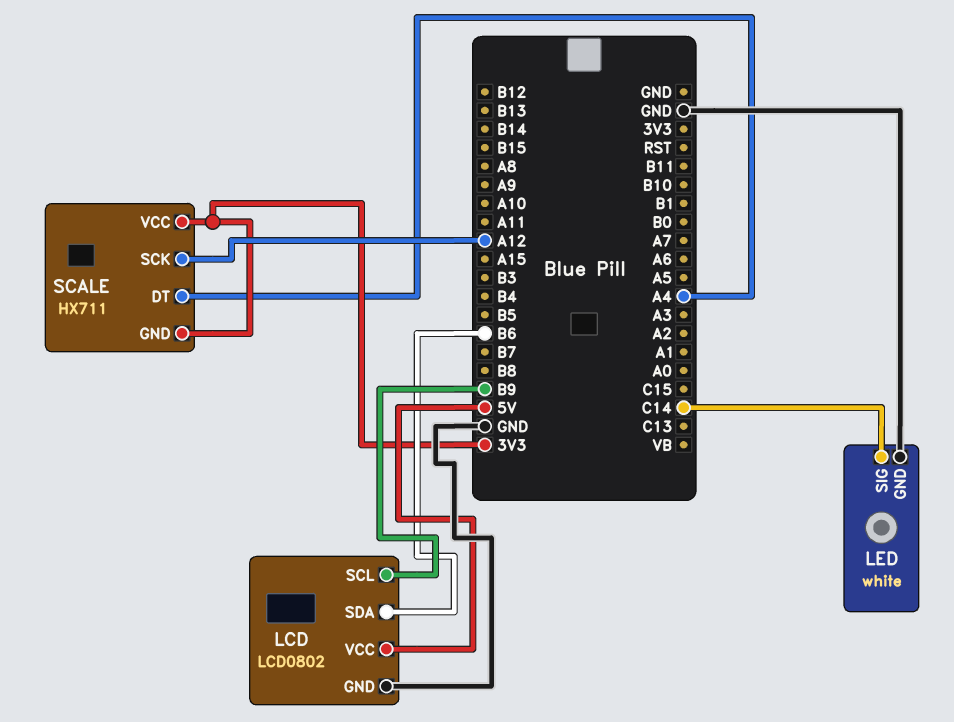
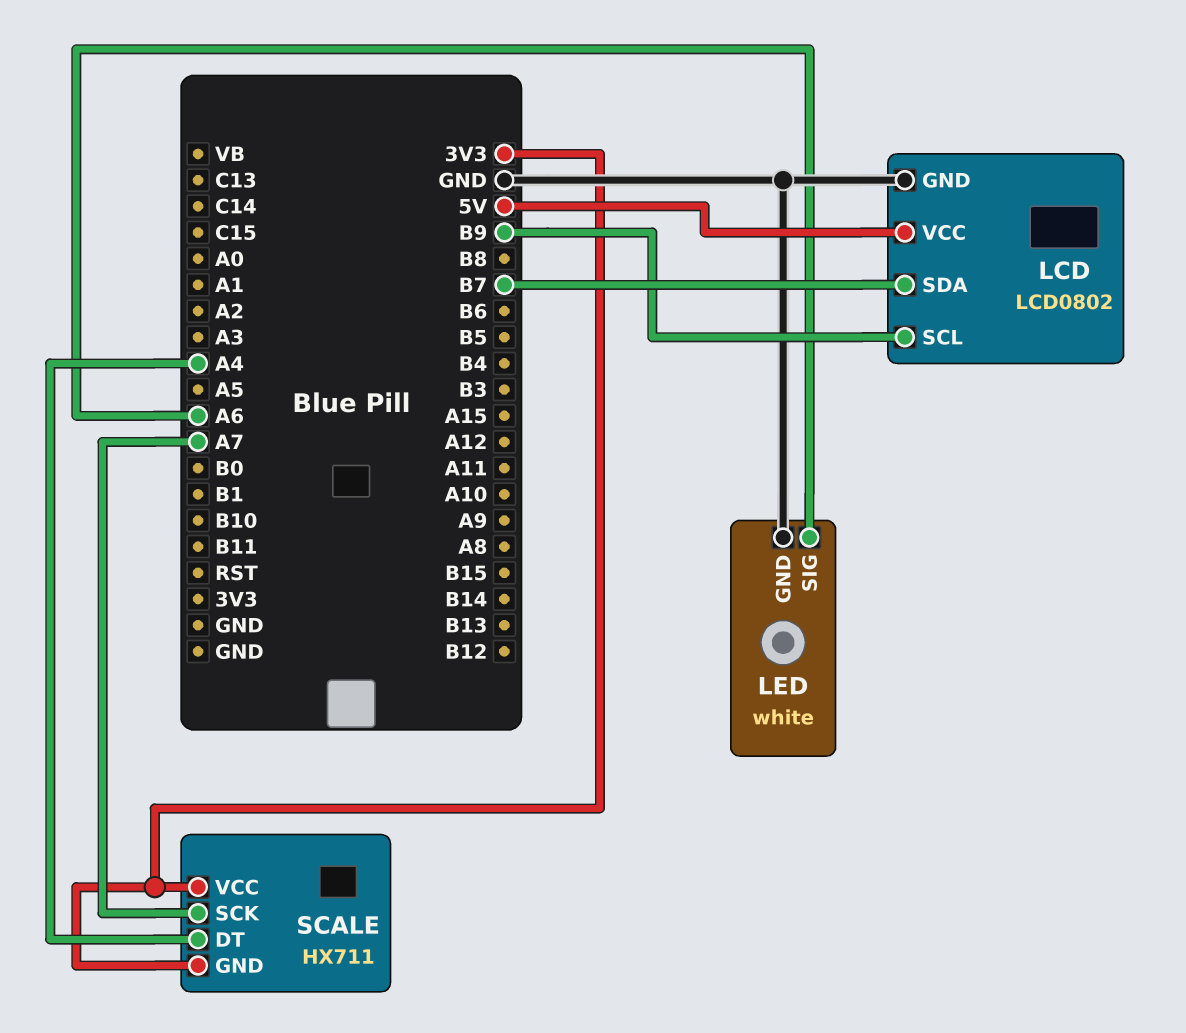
LCD pin SDA: B6 -> B7
LED pin SIG: C14 -> A6
SCALE pin SCK: A12 -> A7

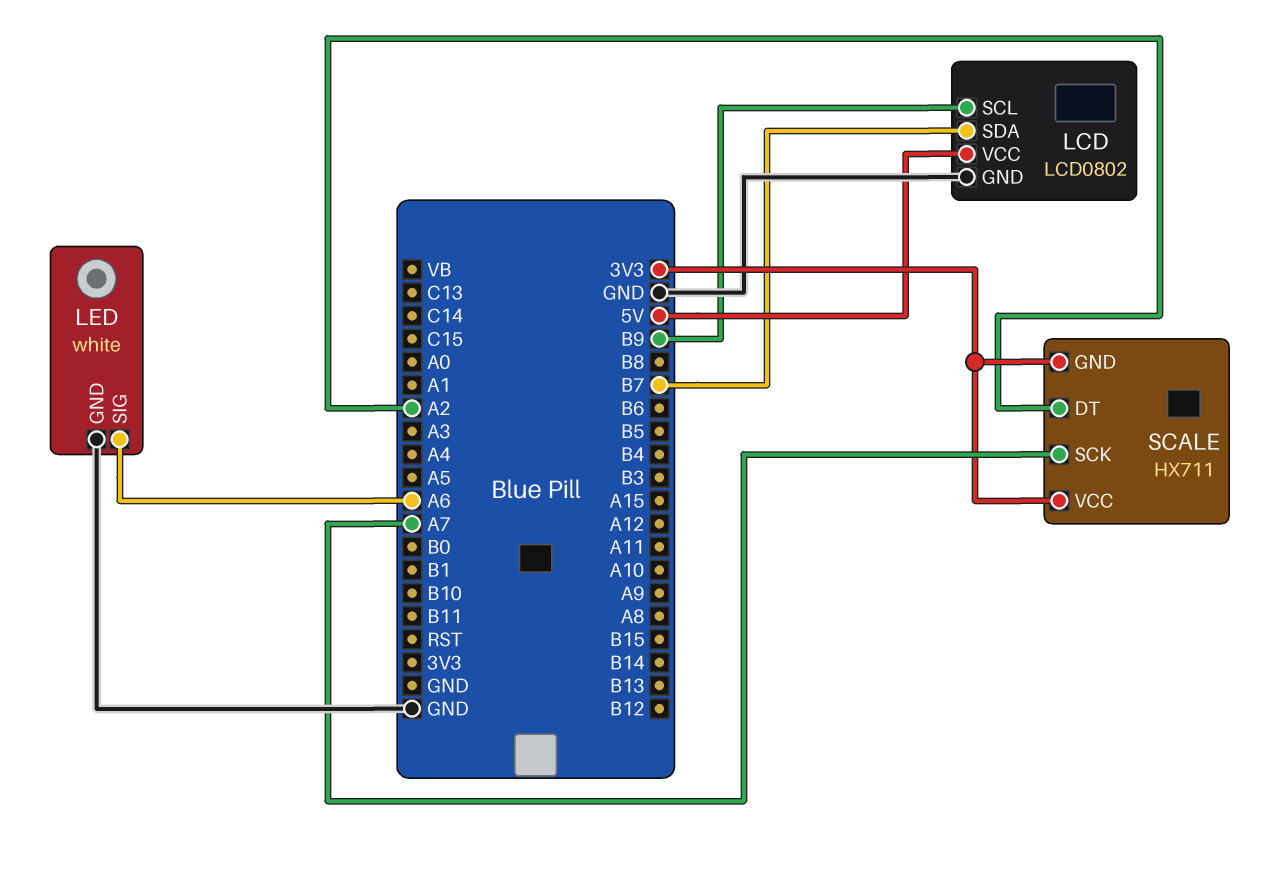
SCALE pin DT: A4 -> A2

